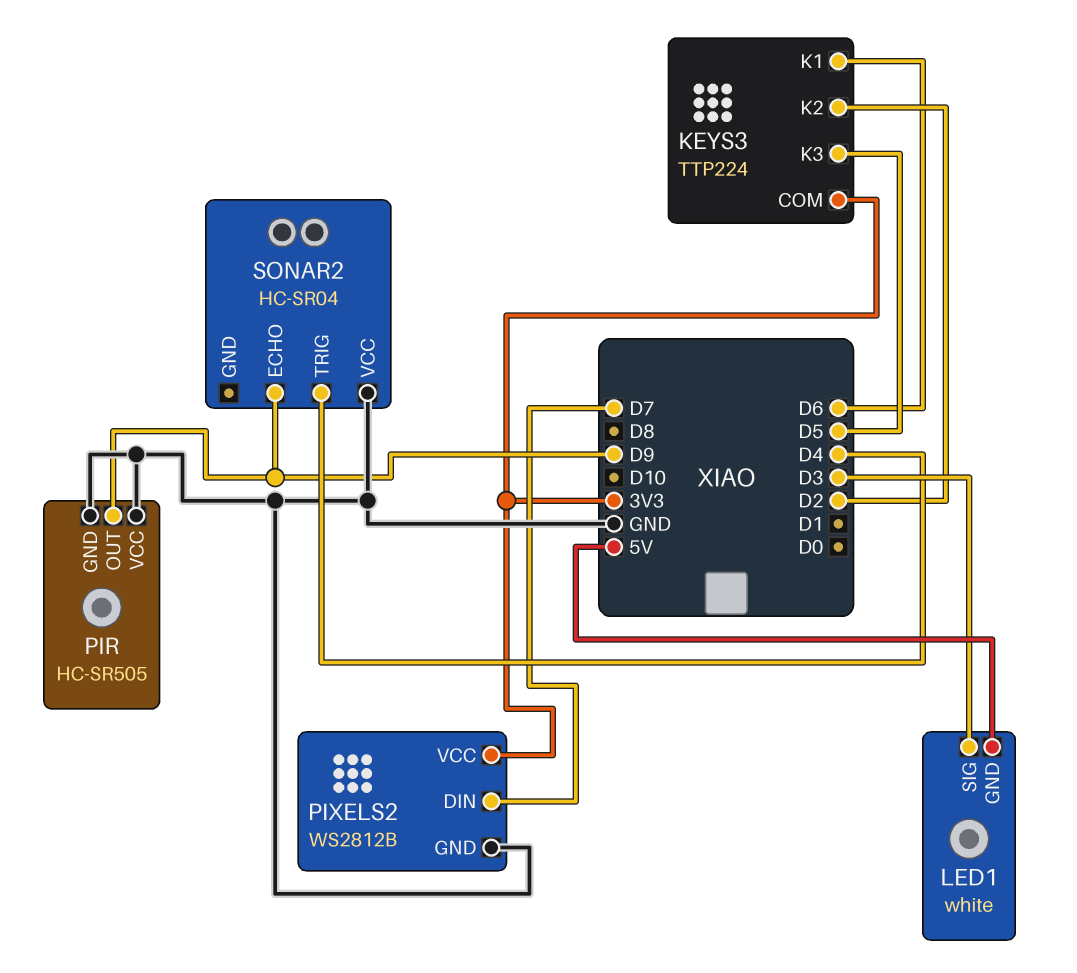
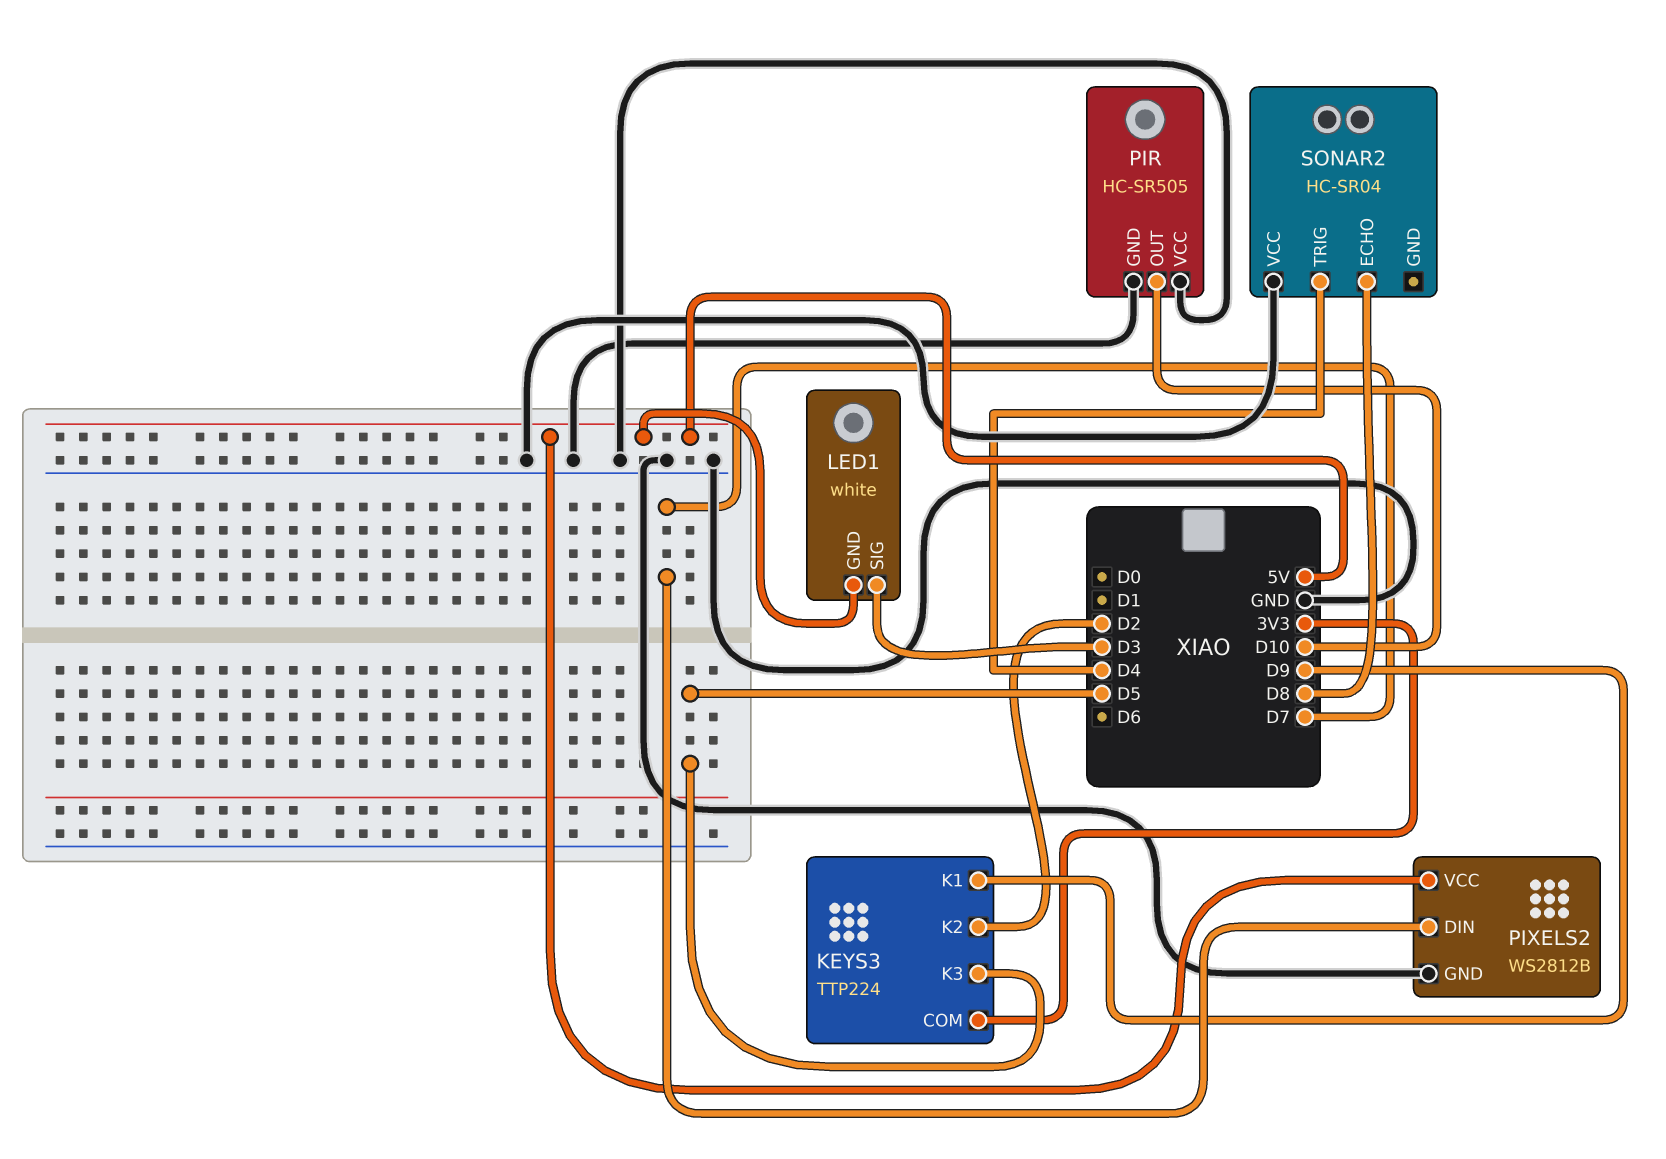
KEYS3 pin K1: D6 -> D9
PIR pin OUT: D9 -> D10
PIXELS2 pin VCC: 3V3 -> 5V
SONAR2 pin ECHO: D9 -> D8

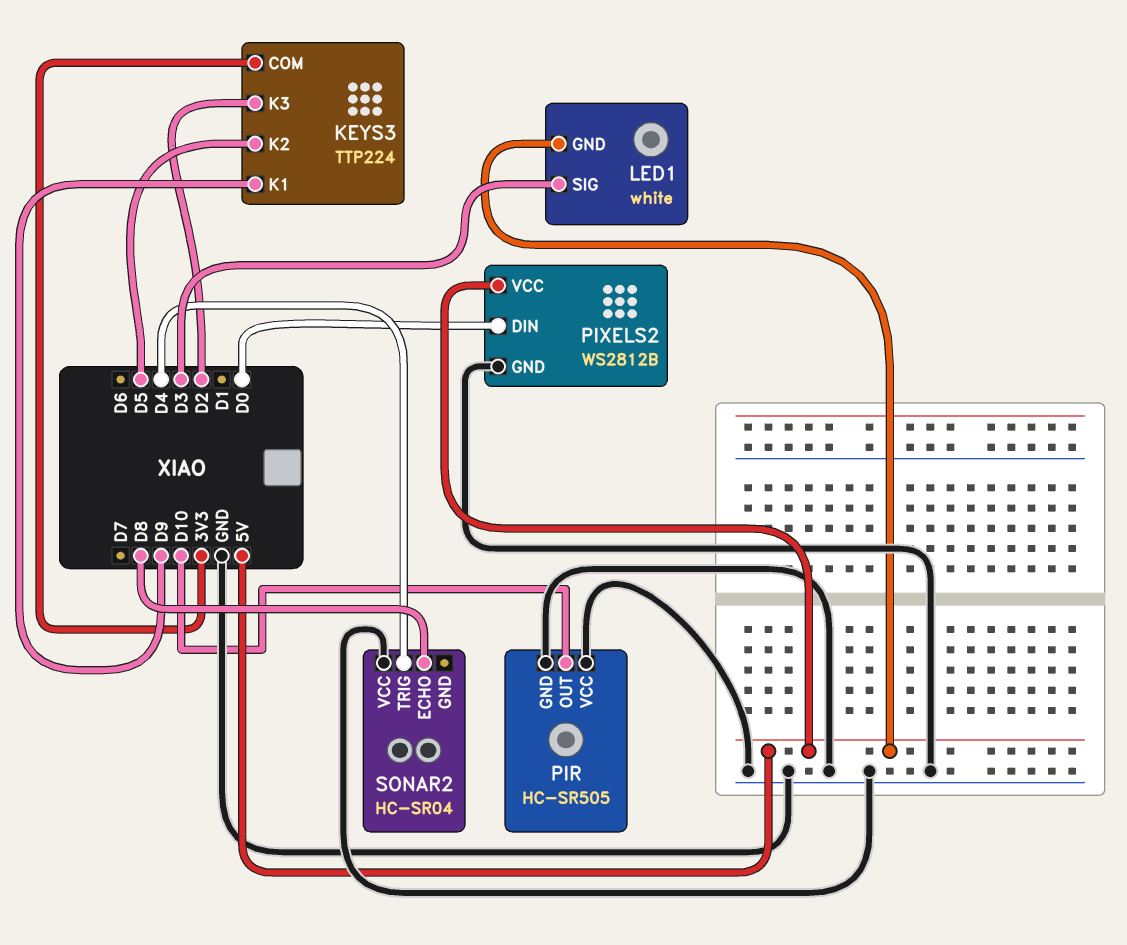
KEYS3 pin K2: D2 -> D5
KEYS3 pin K3: D5 -> D2
PIXELS2 pin DIN: D7 -> D0

